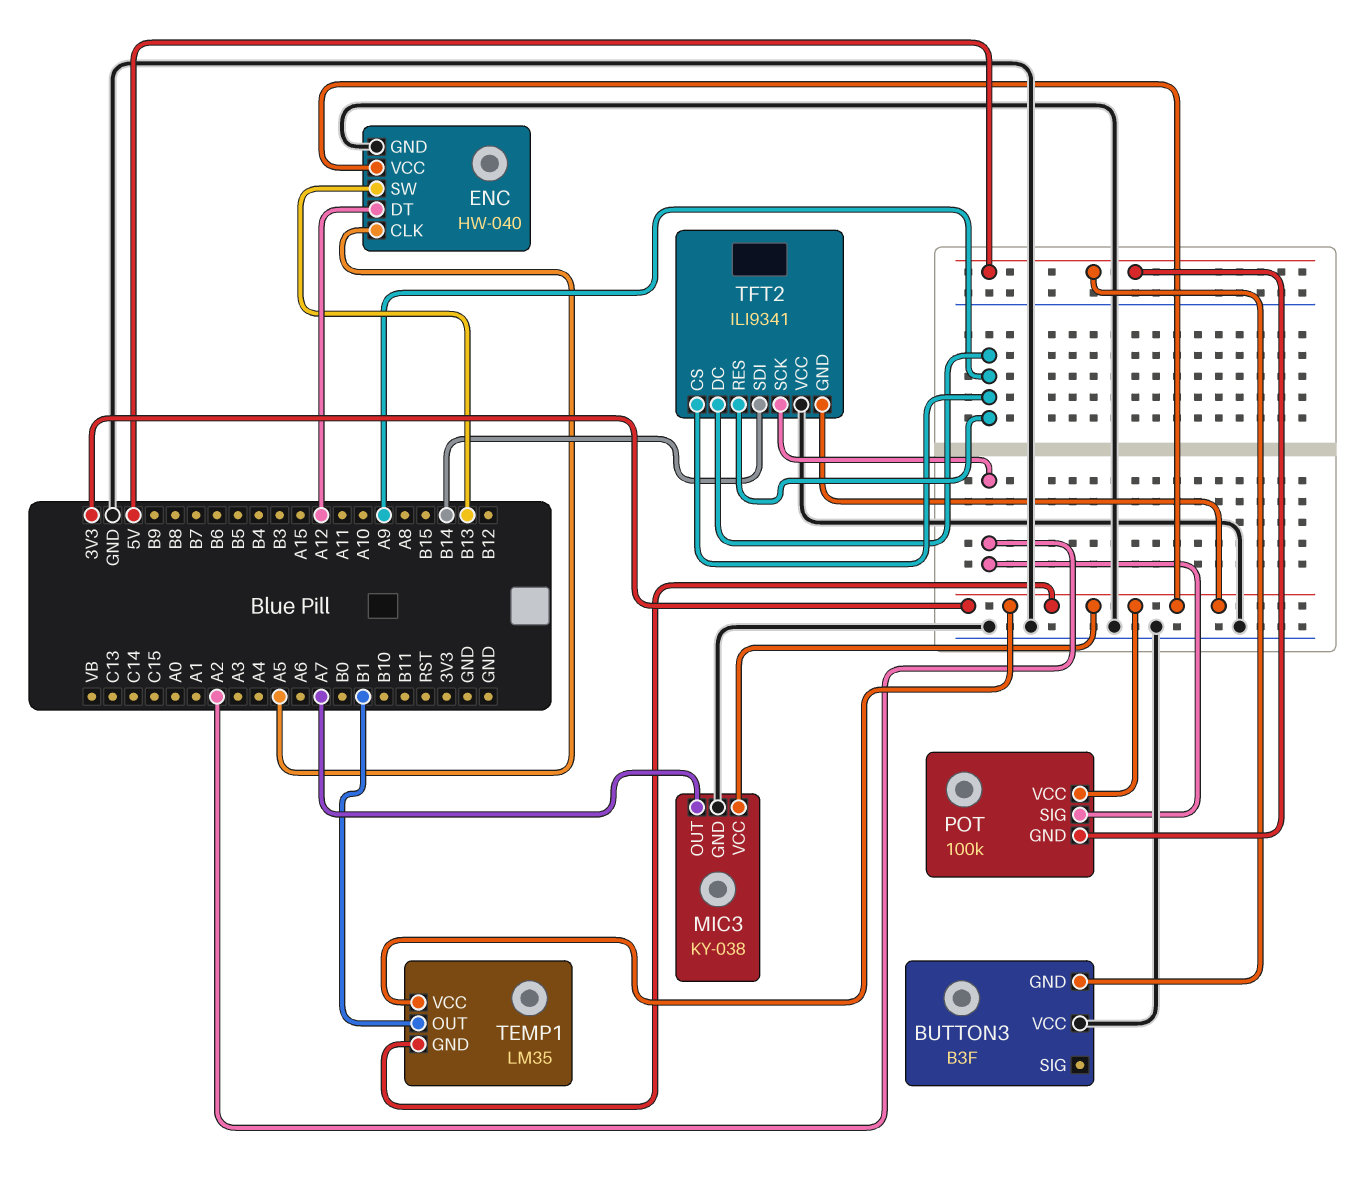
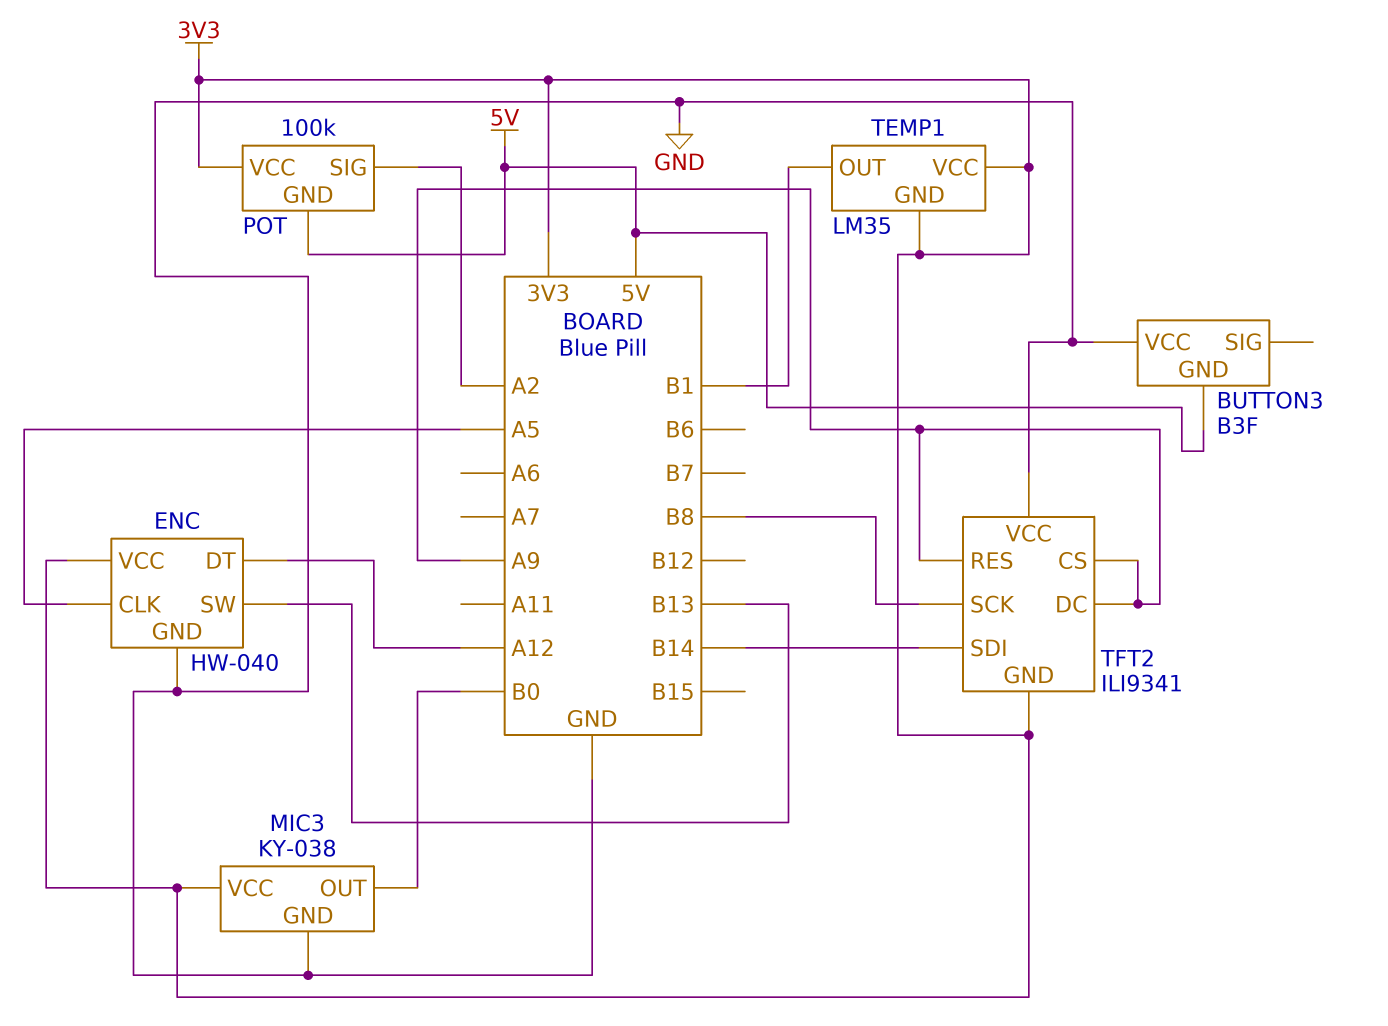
MIC3 pin OUT: A7 -> B0
TFT2 pin SCK: A2 -> B8

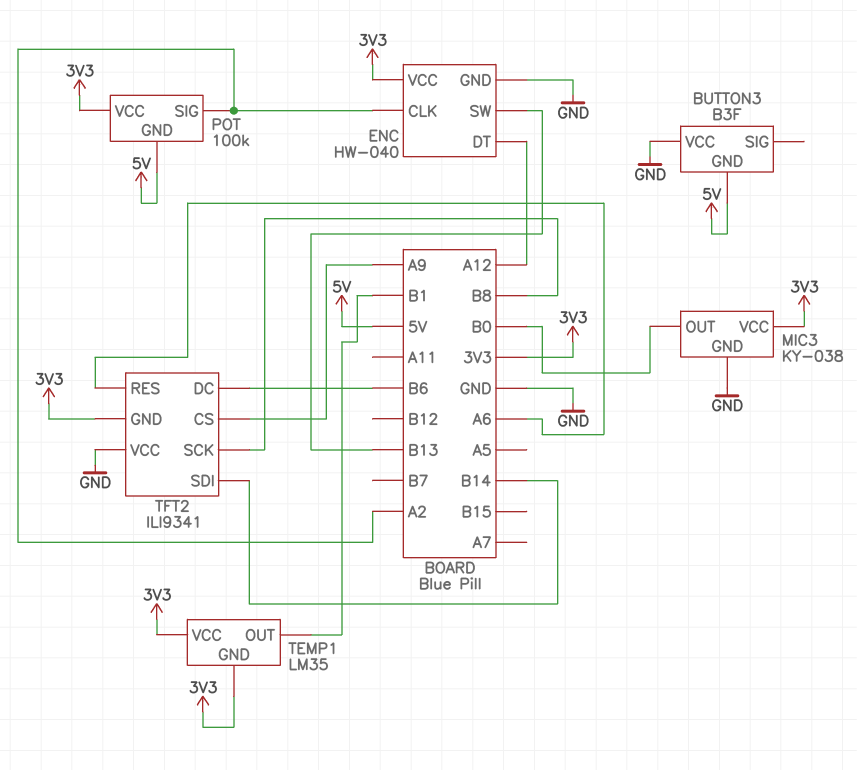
ENC pin CLK: A5 -> A2
TFT2 pin DC: A9 -> B6
TFT2 pin RES: A9 -> A6

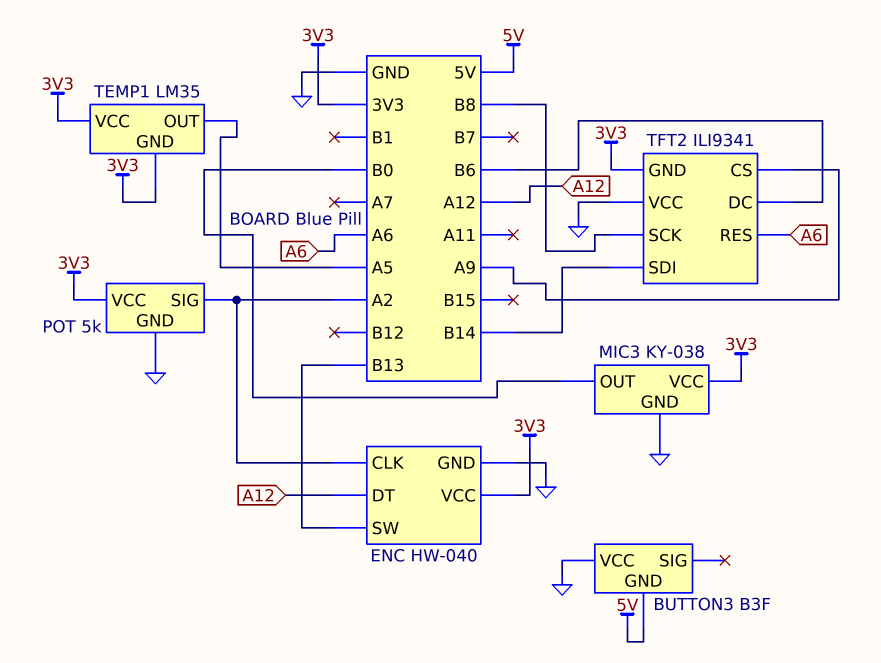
POT: 100k -> 5k
POT pin GND: 5V -> GND
TEMP1 pin OUT: B1 -> A5

